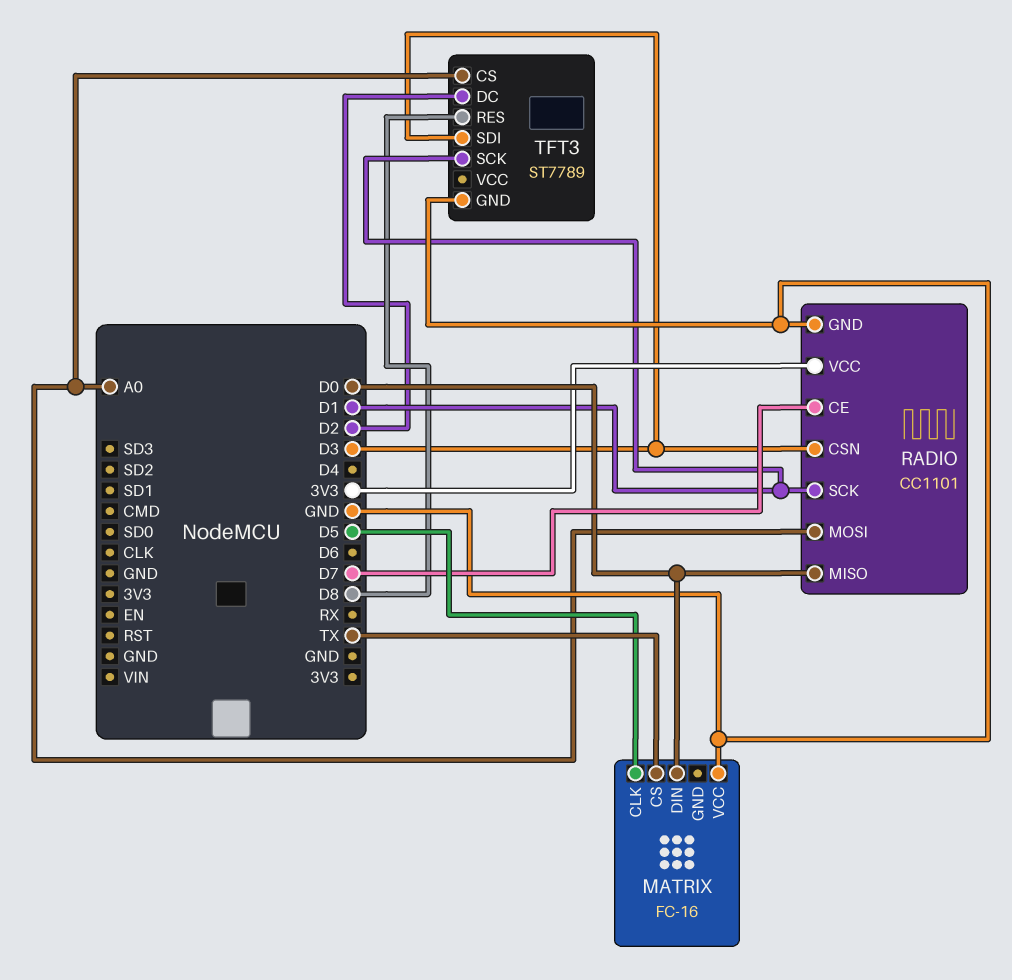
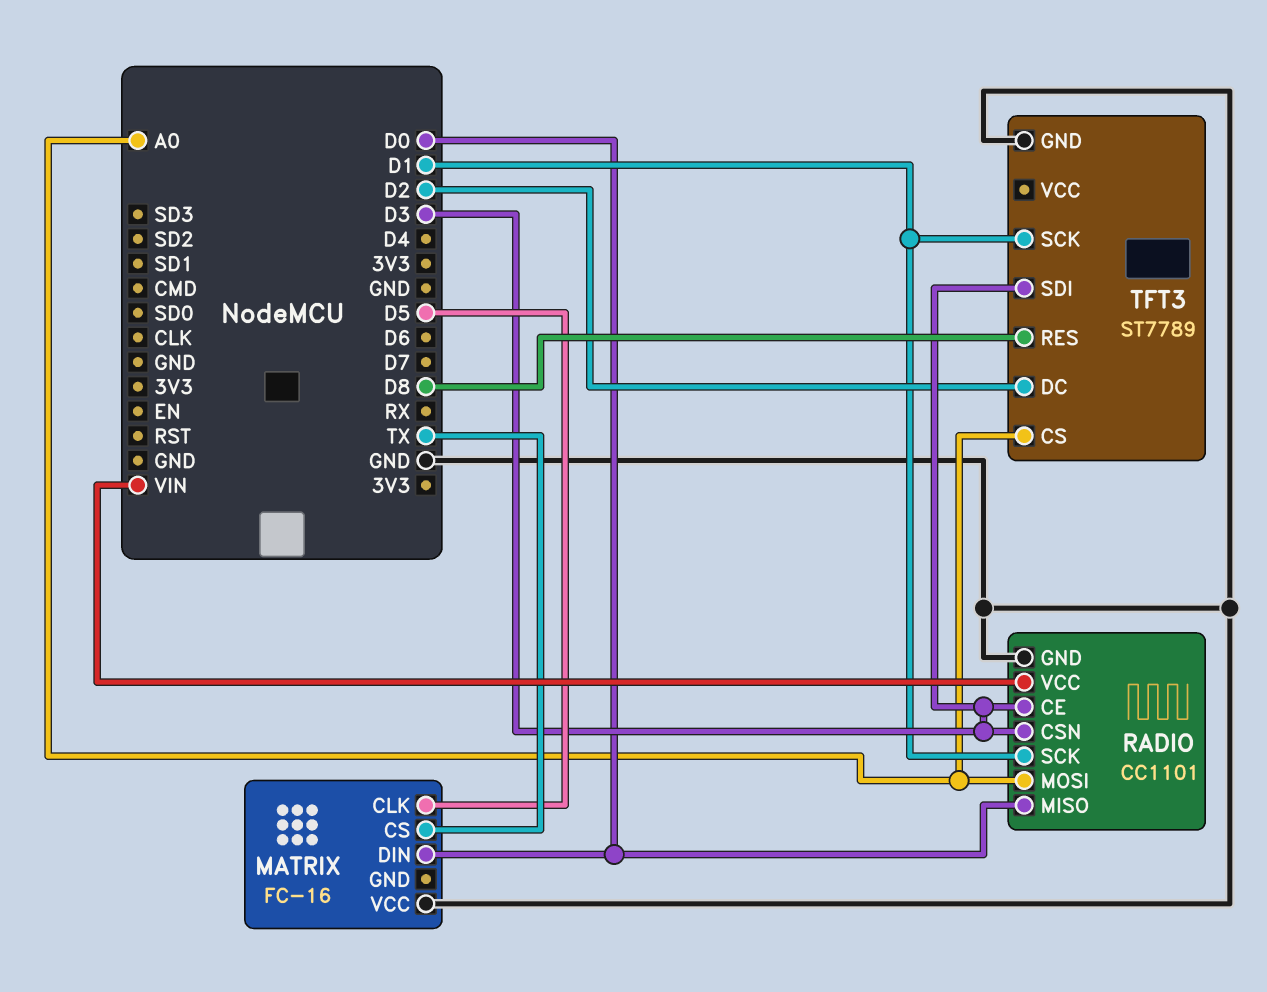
RADIO pin CE: D7 -> D3
RADIO pin VCC: 3V3 -> VIN

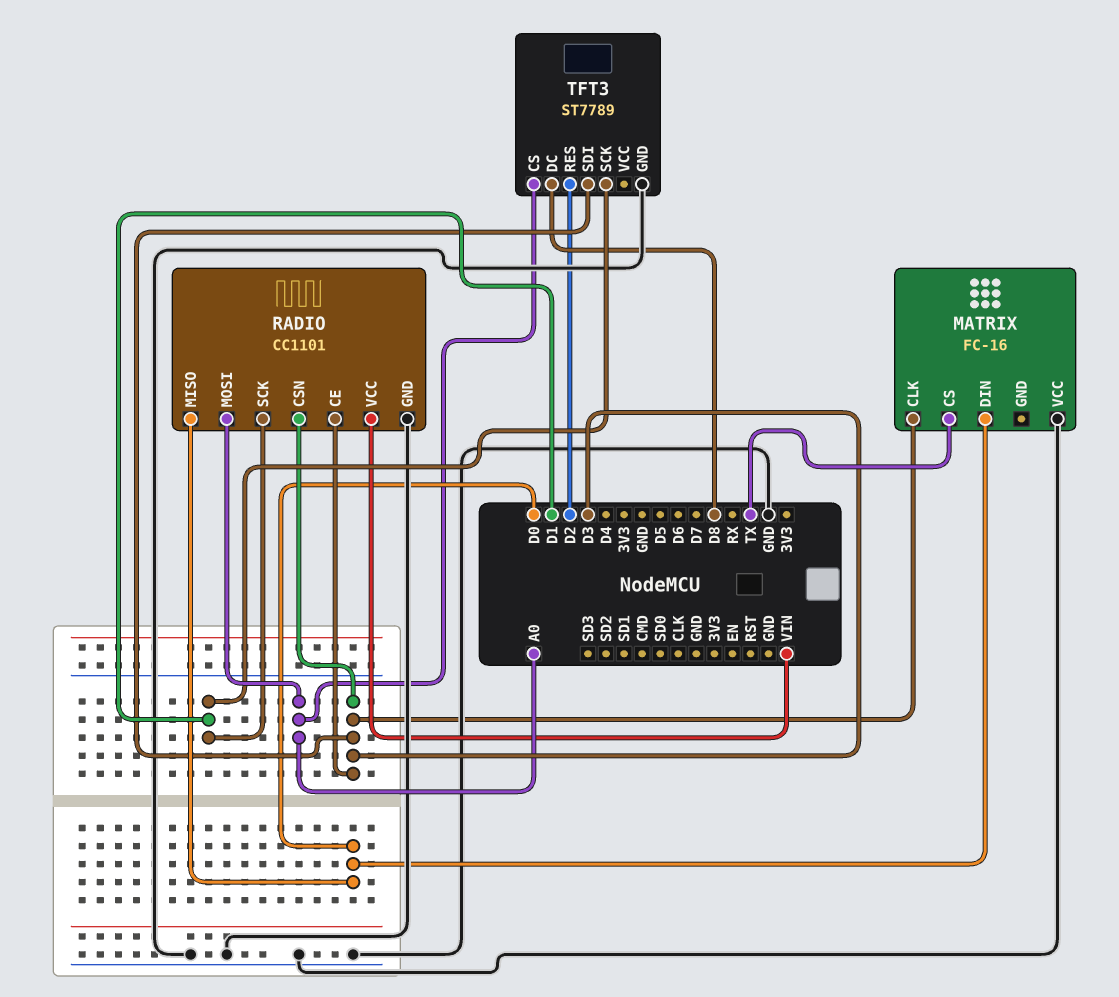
MATRIX pin CLK: D5 -> D3
TFT3 pin DC: D2 -> D8
TFT3 pin RES: D8 -> D2

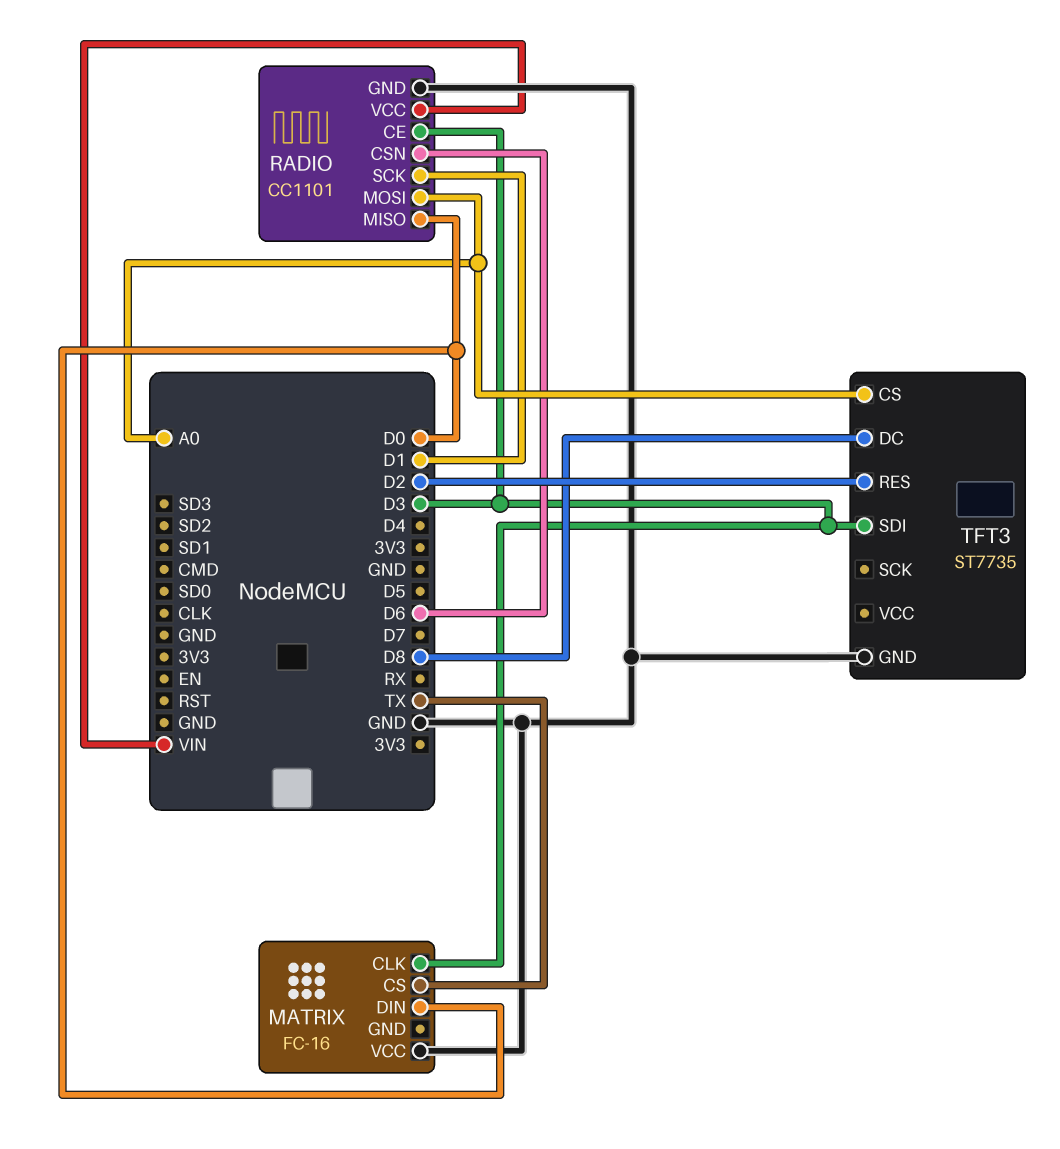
RADIO pin CSN: D3 -> D6
TFT3: ST7789 -> ST7735
TFT3 pin SCK: D1 -> none

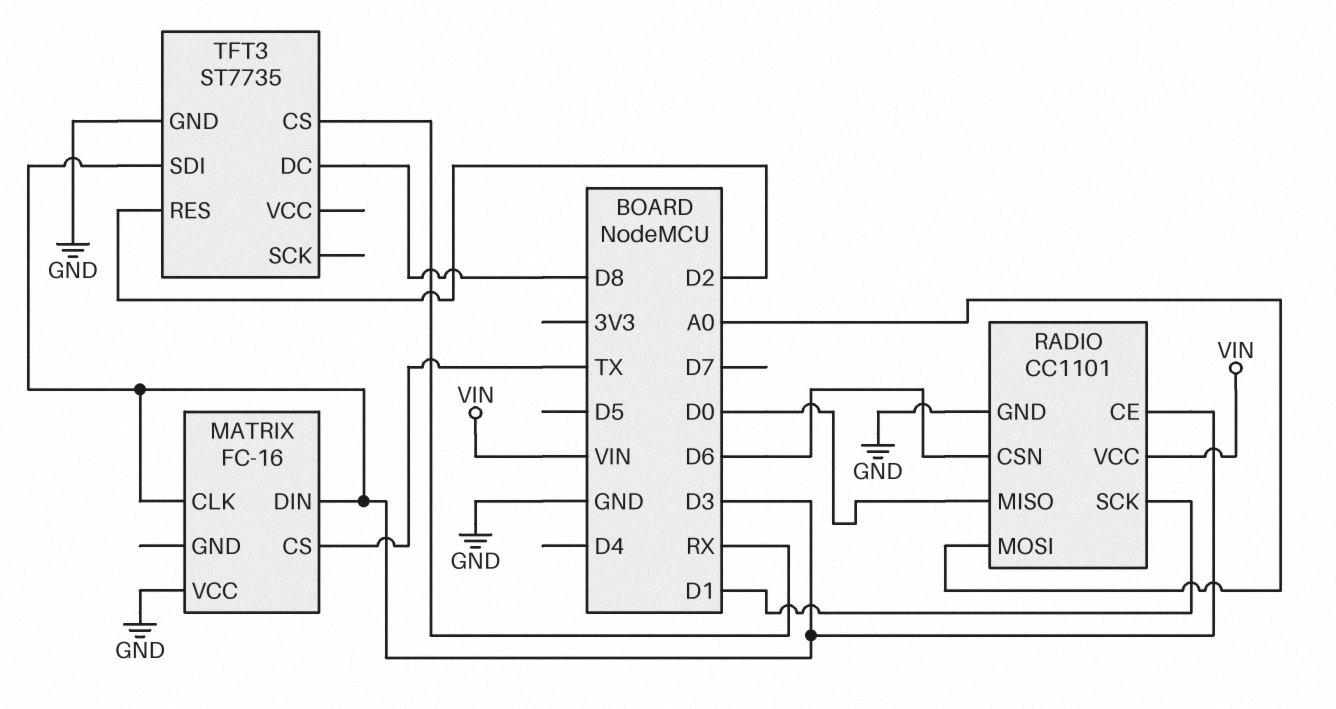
MATRIX pin DIN: D0 -> D3
TFT3 pin CS: A0 -> RX

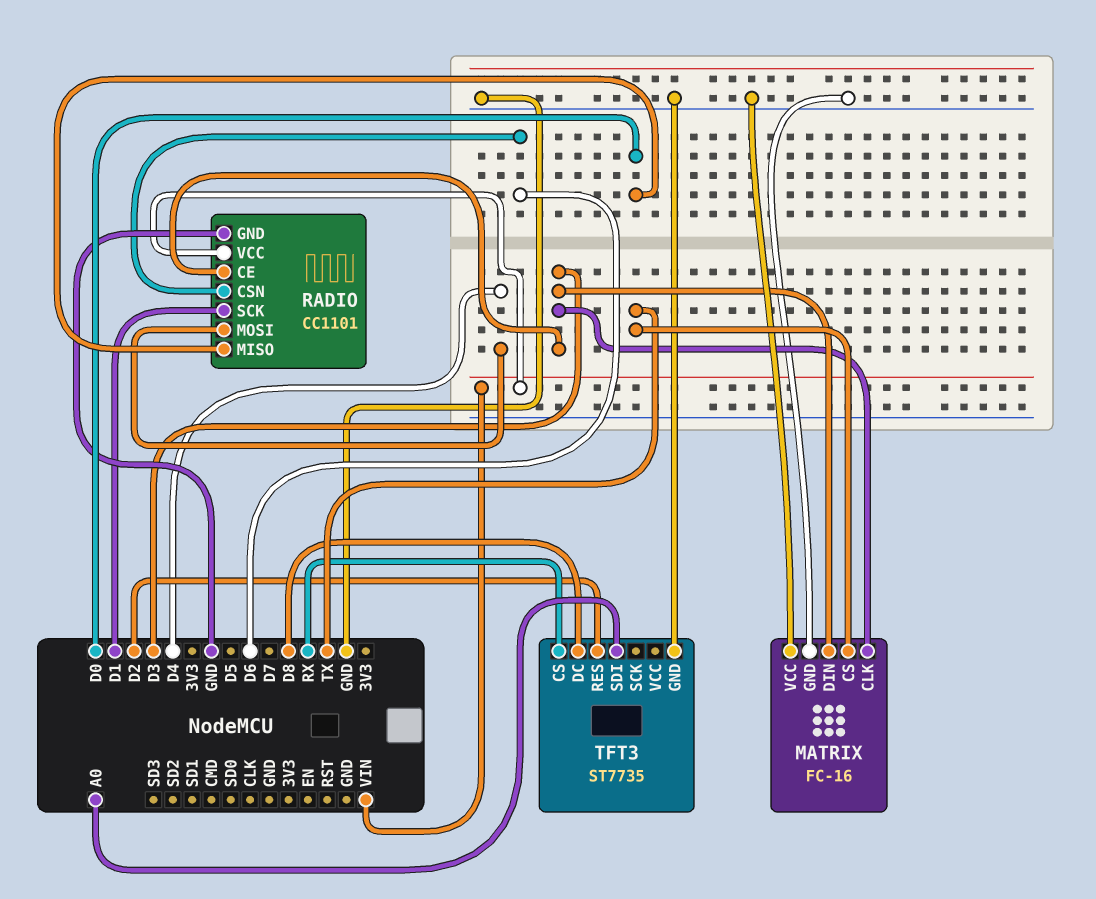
MATRIX pin GND: none -> GND
RADIO pin MOSI: A0 -> D4
TFT3 pin SDI: D3 -> A0

